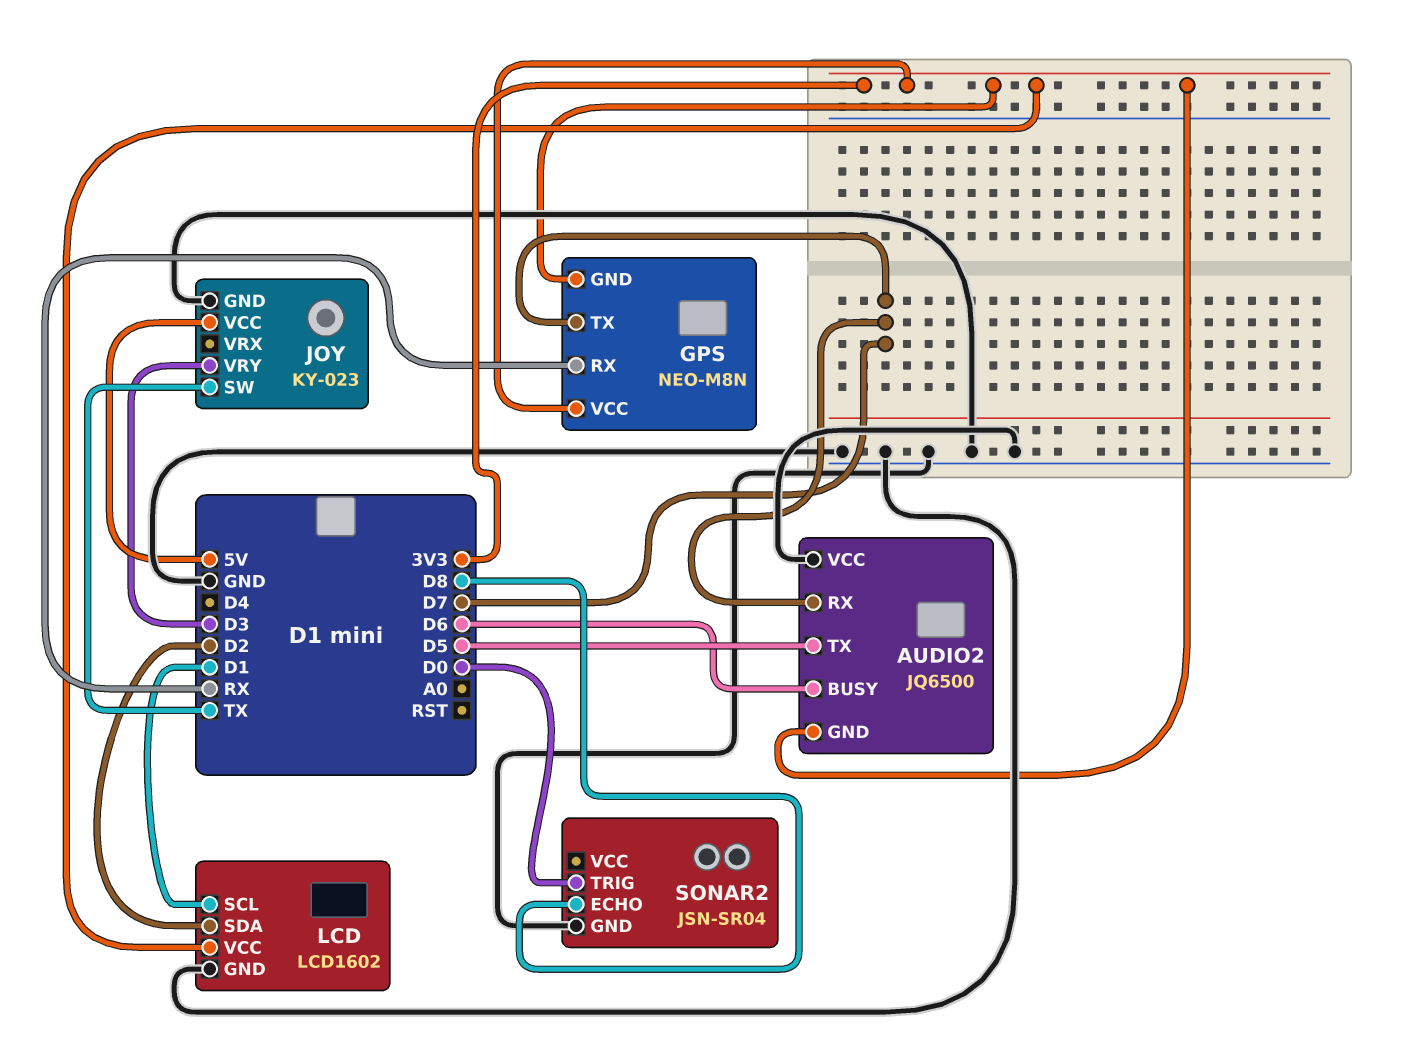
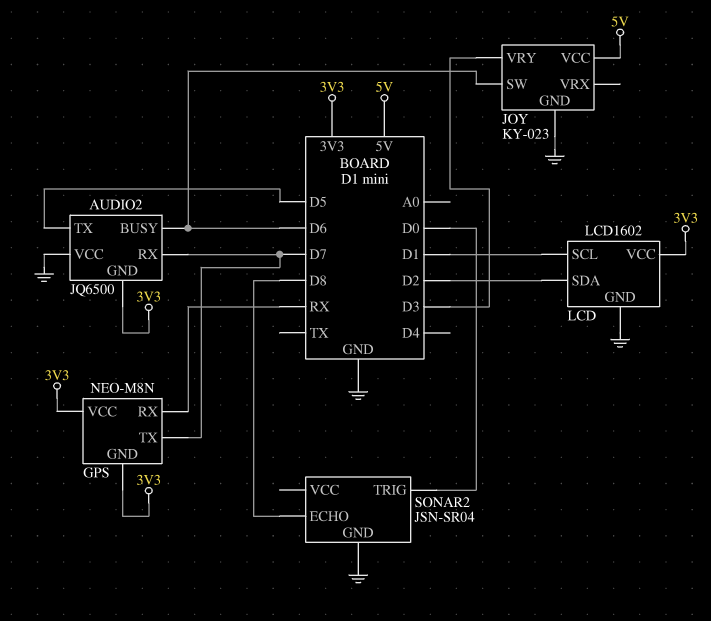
JOY pin SW: TX -> D6

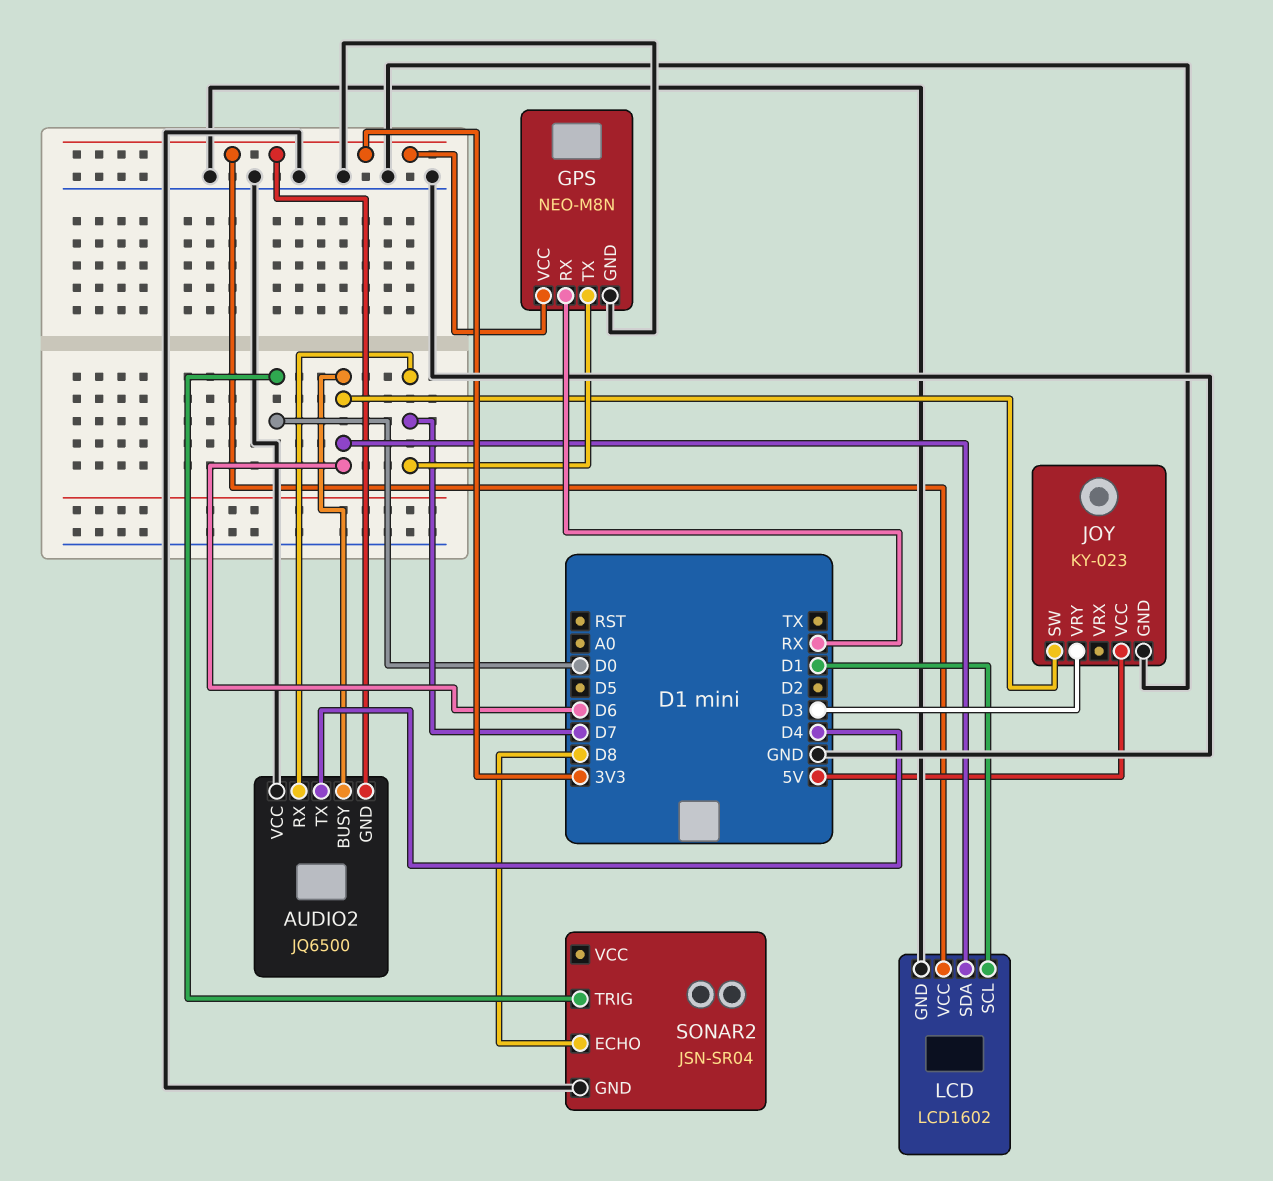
AUDIO2 pin TX: D5 -> D4
GPS pin GND: 3V3 -> GND
LCD pin SDA: D2 -> D6

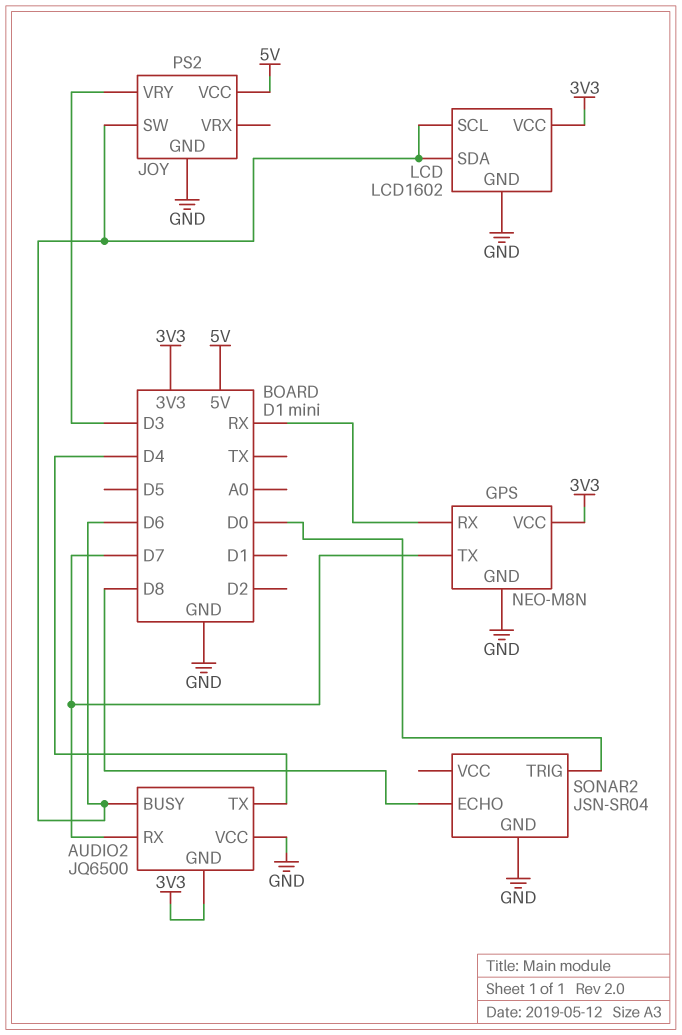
JOY: KY-023 -> PS2
LCD pin SCL: D1 -> D6

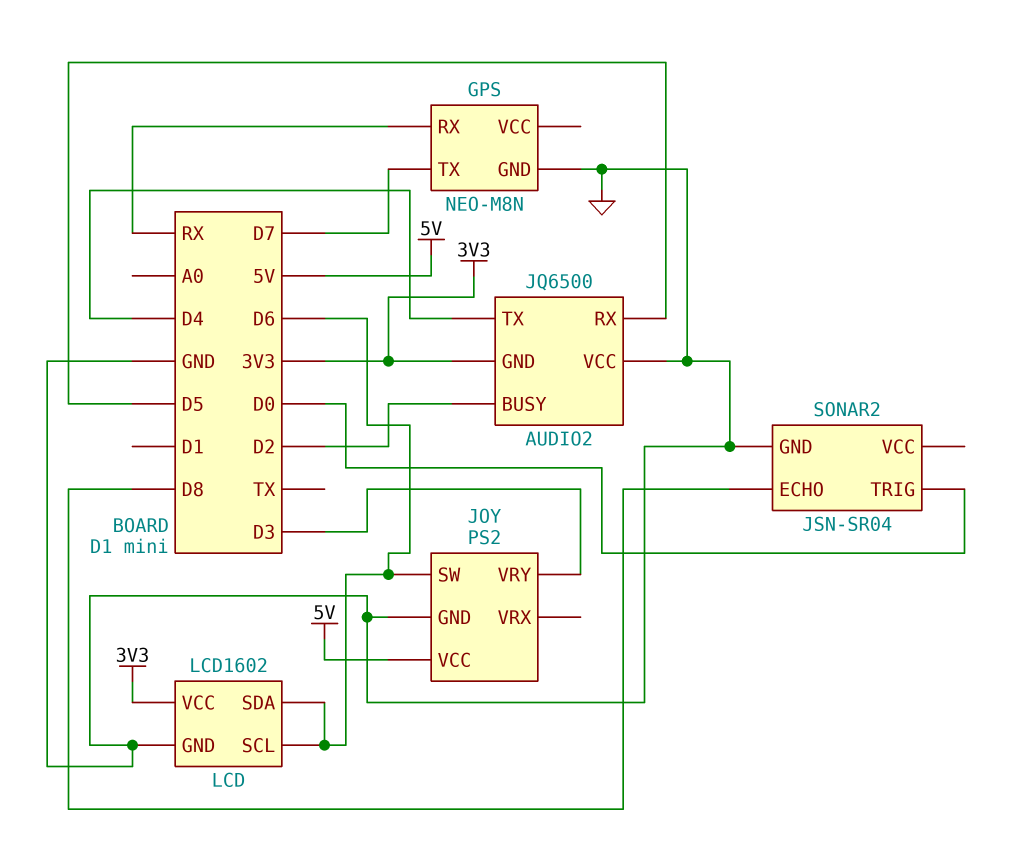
AUDIO2 pin BUSY: D6 -> D2
AUDIO2 pin RX: D7 -> D5
GPS pin VCC: 3V3 -> none

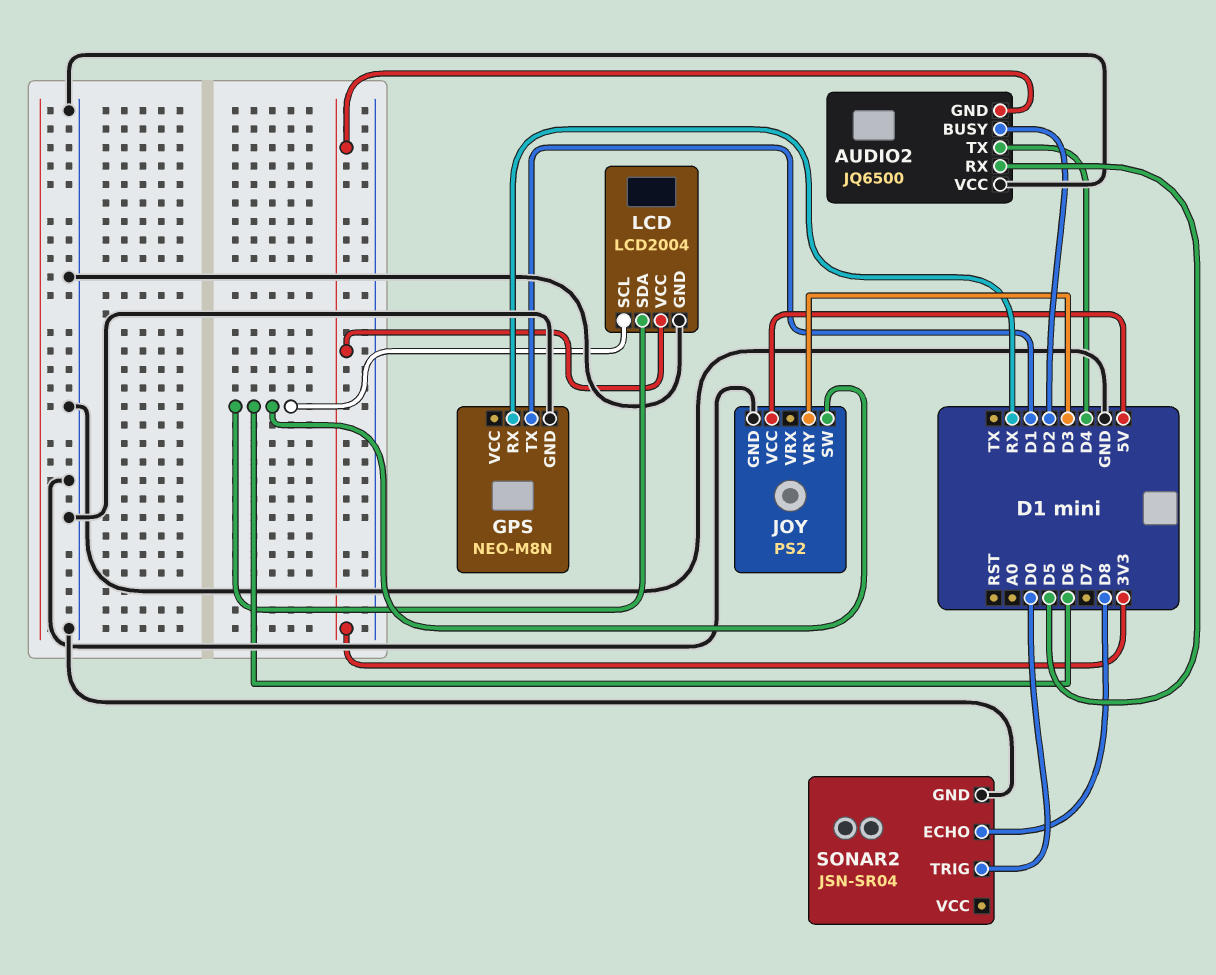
GPS pin TX: D7 -> D1
LCD: LCD1602 -> LCD2004

